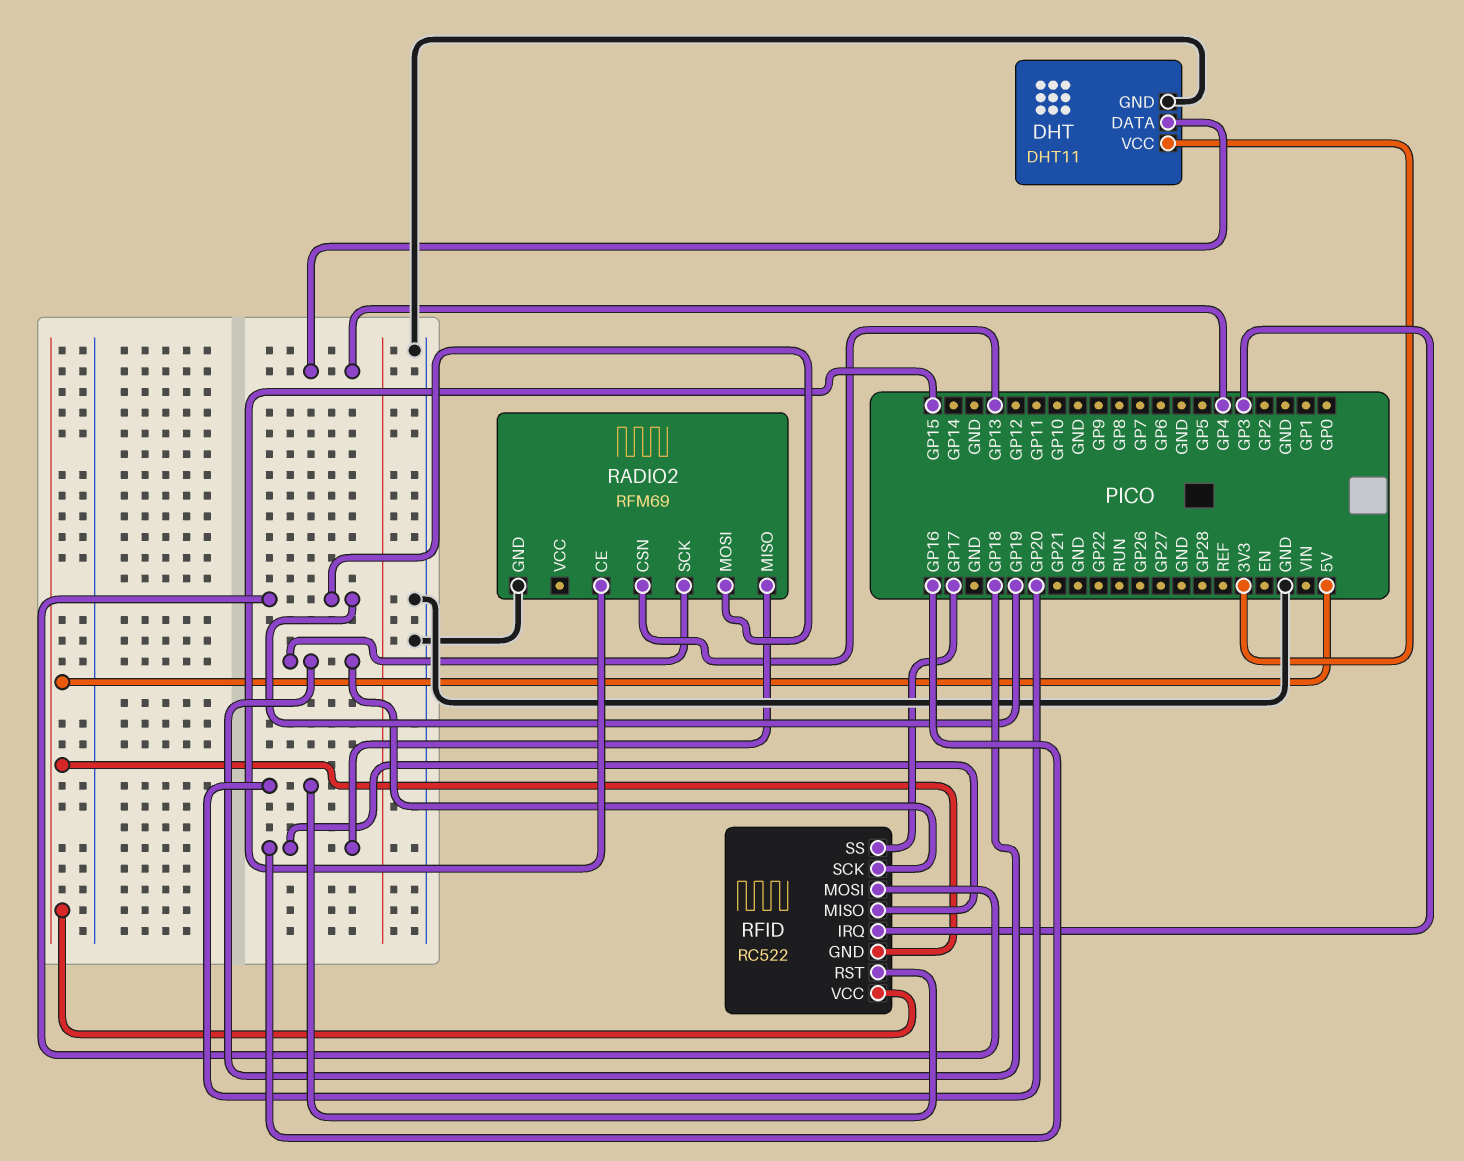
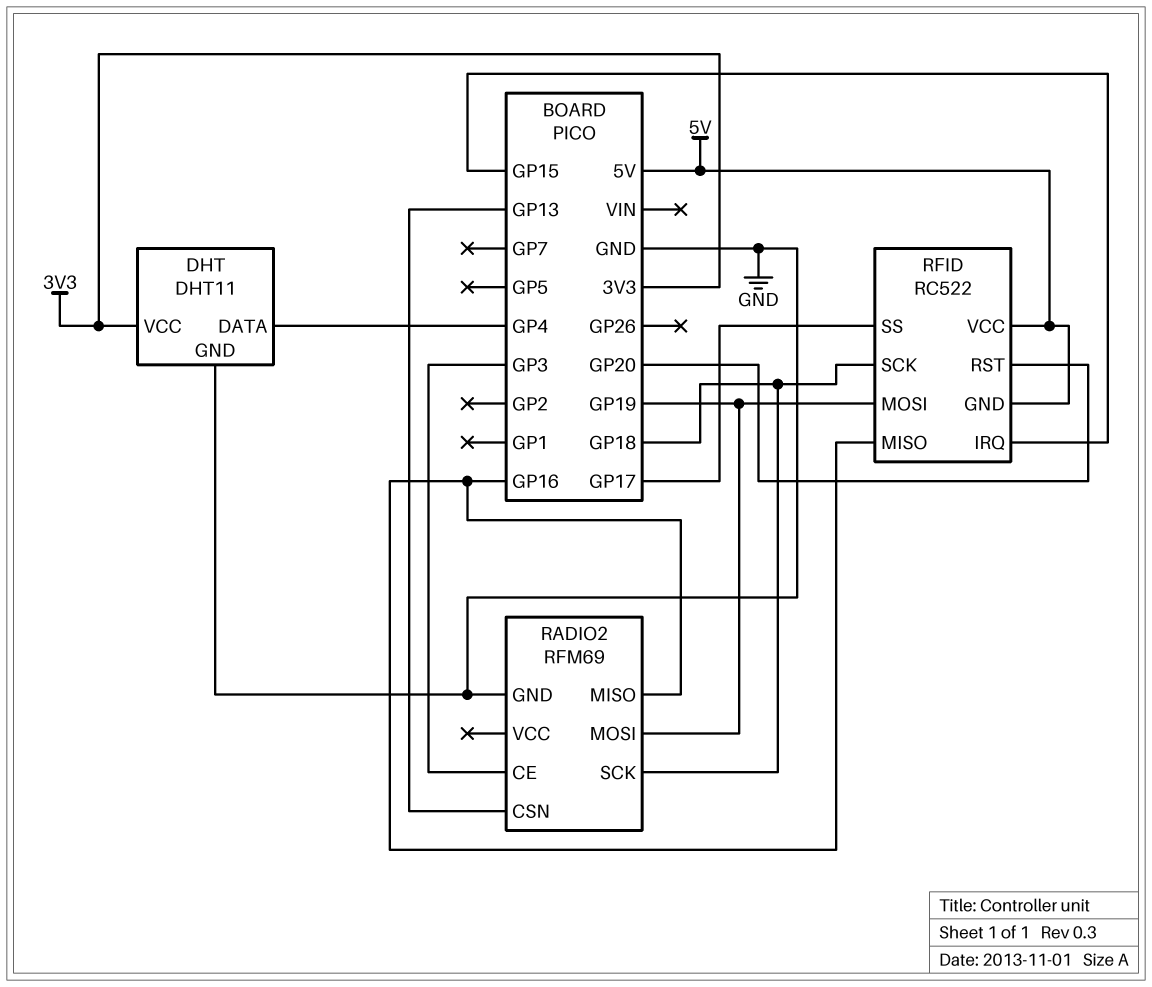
RADIO2 pin CE: GP15 -> GP3
RFID pin IRQ: GP3 -> GP15

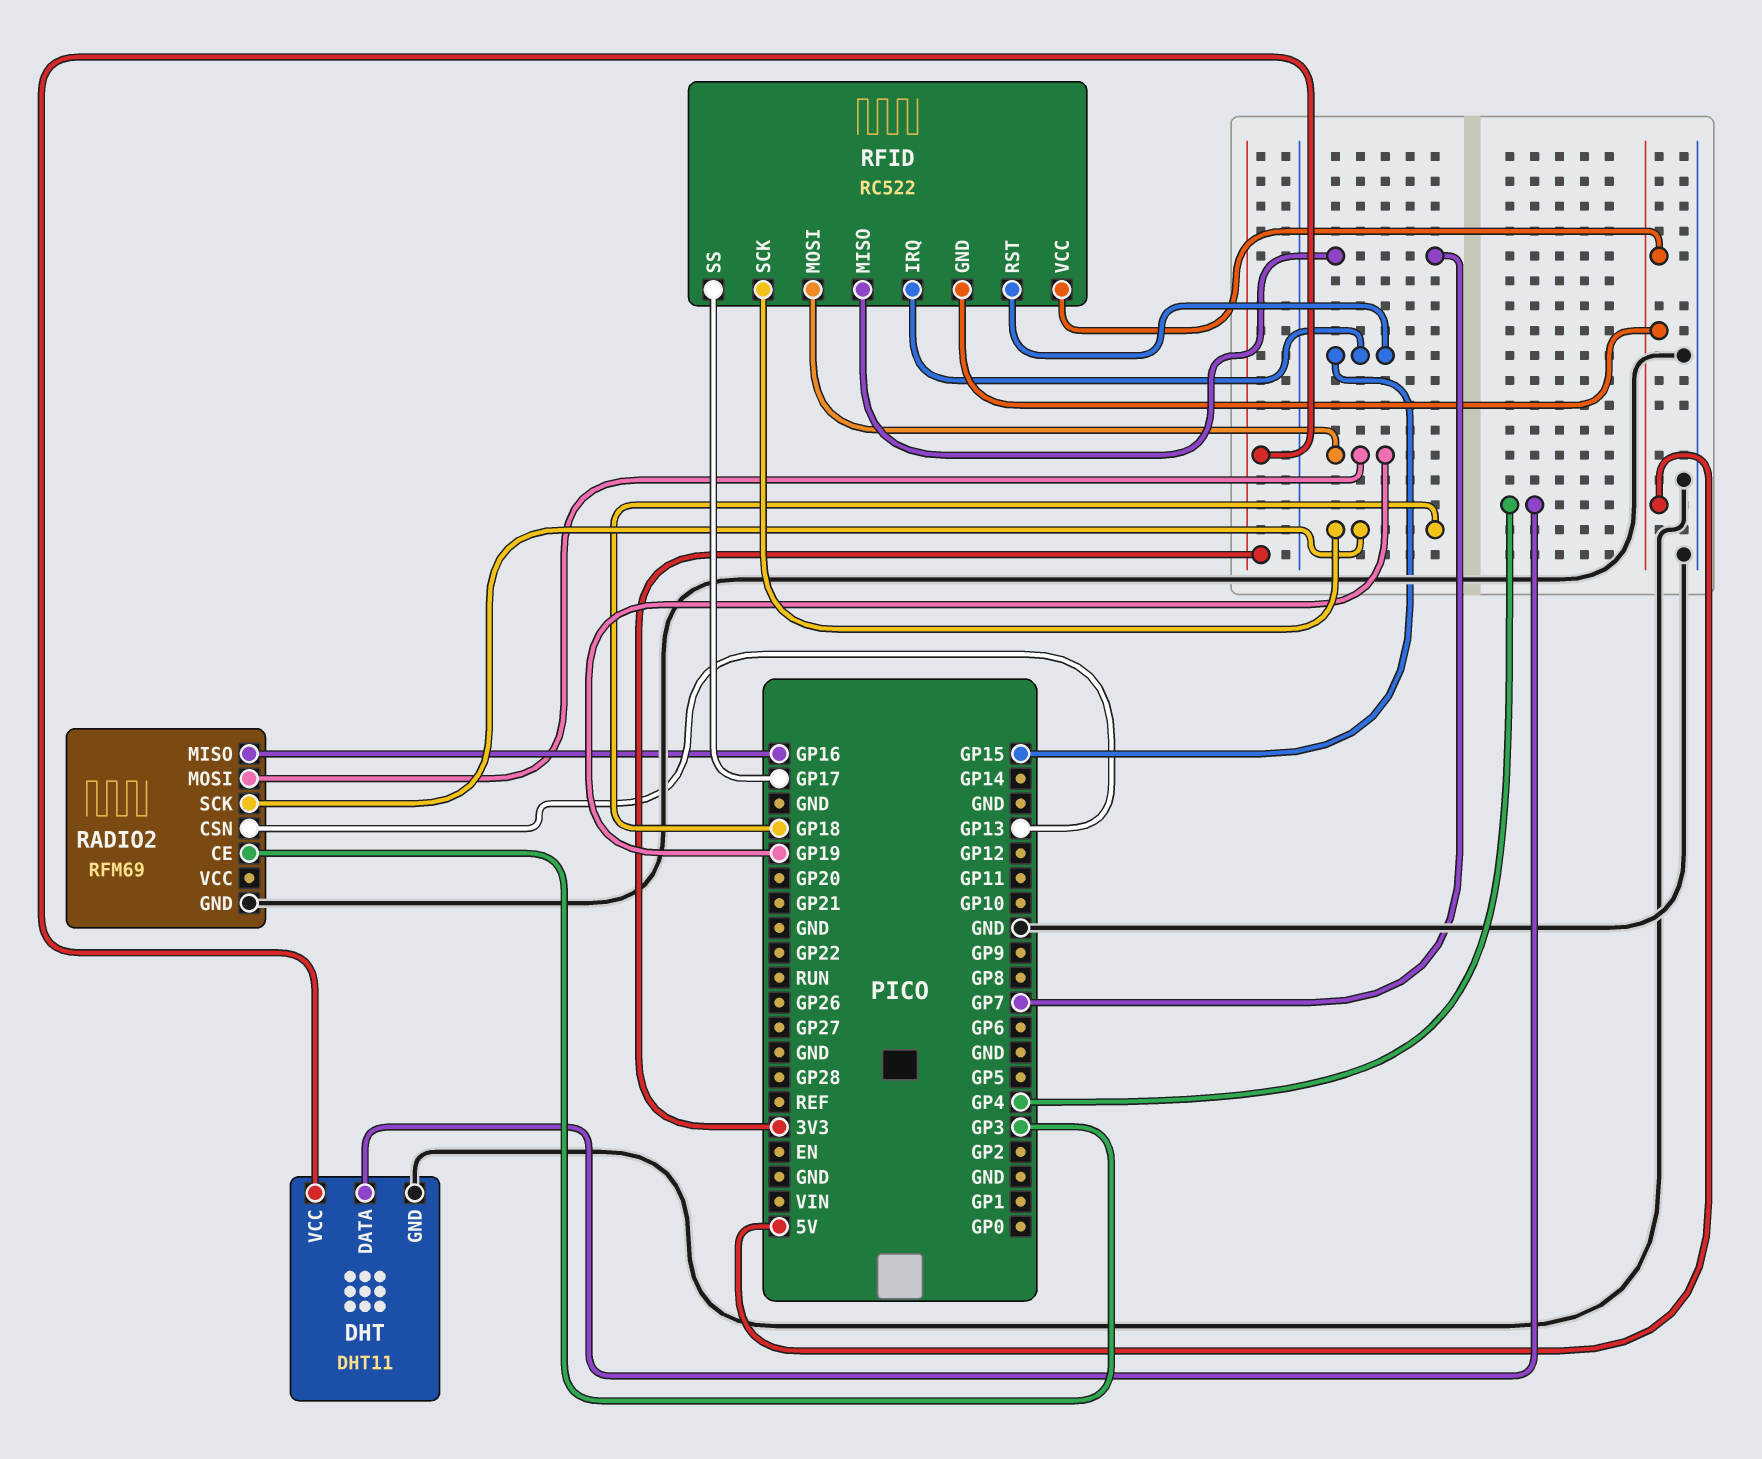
RFID pin MISO: GP16 -> GP7
RFID pin RST: GP20 -> GP15

